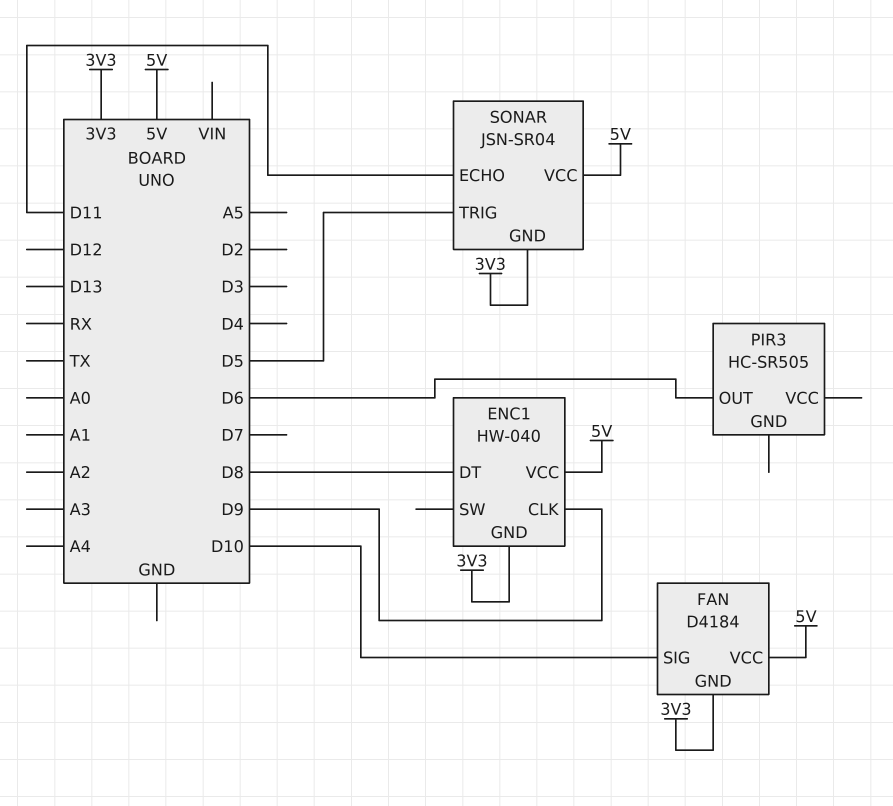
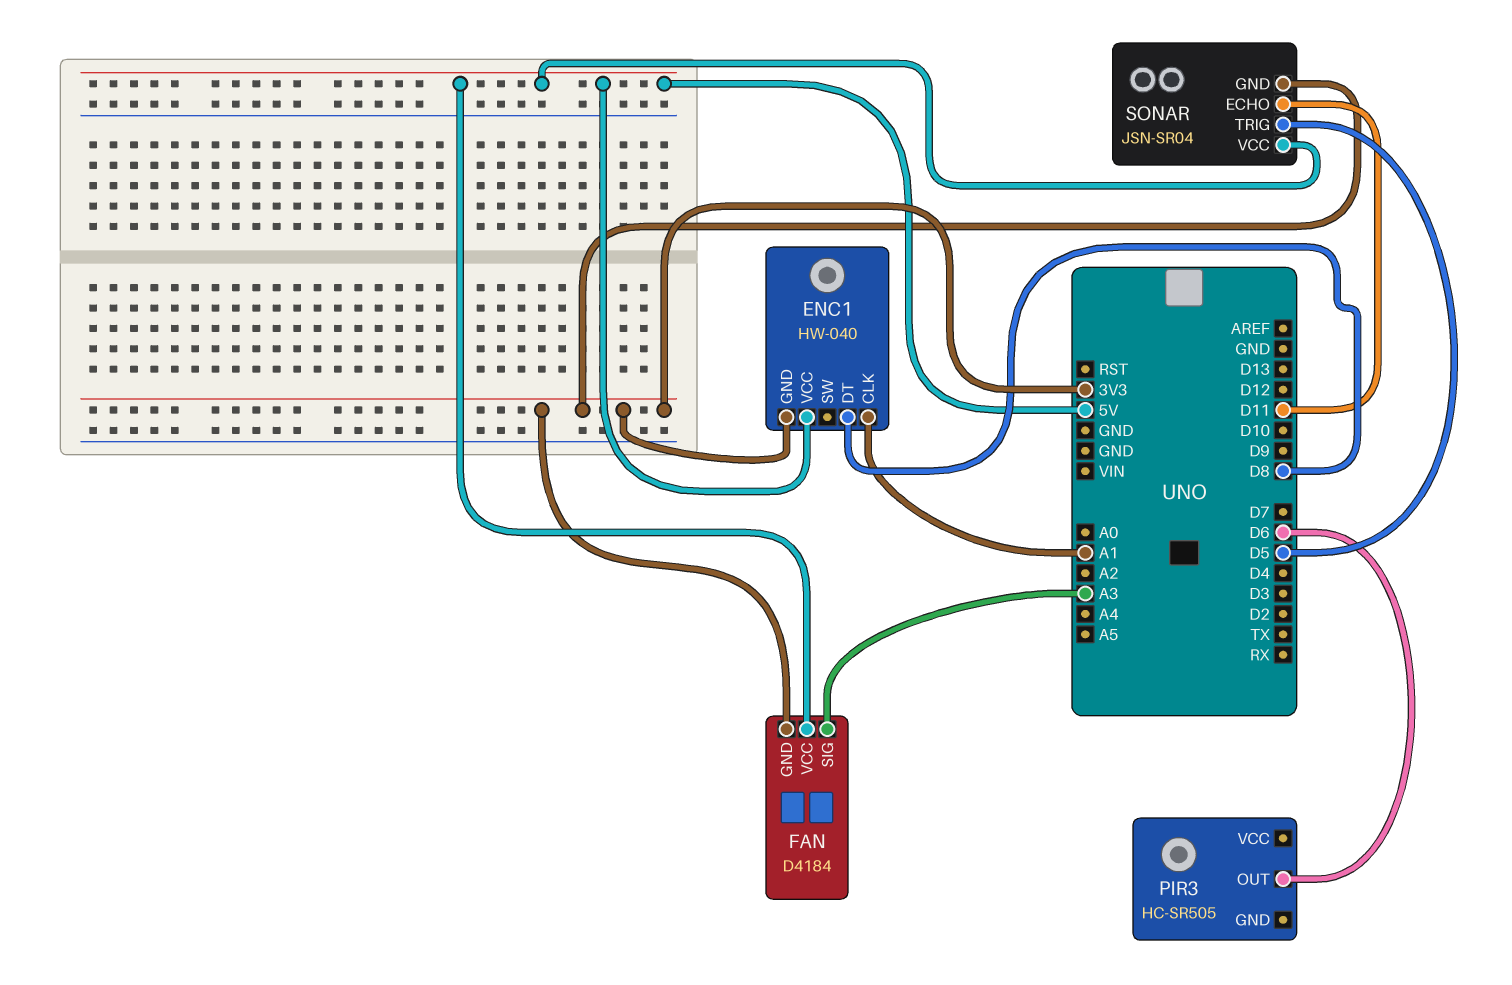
ENC1 pin CLK: D9 -> A1
FAN pin SIG: D10 -> A3

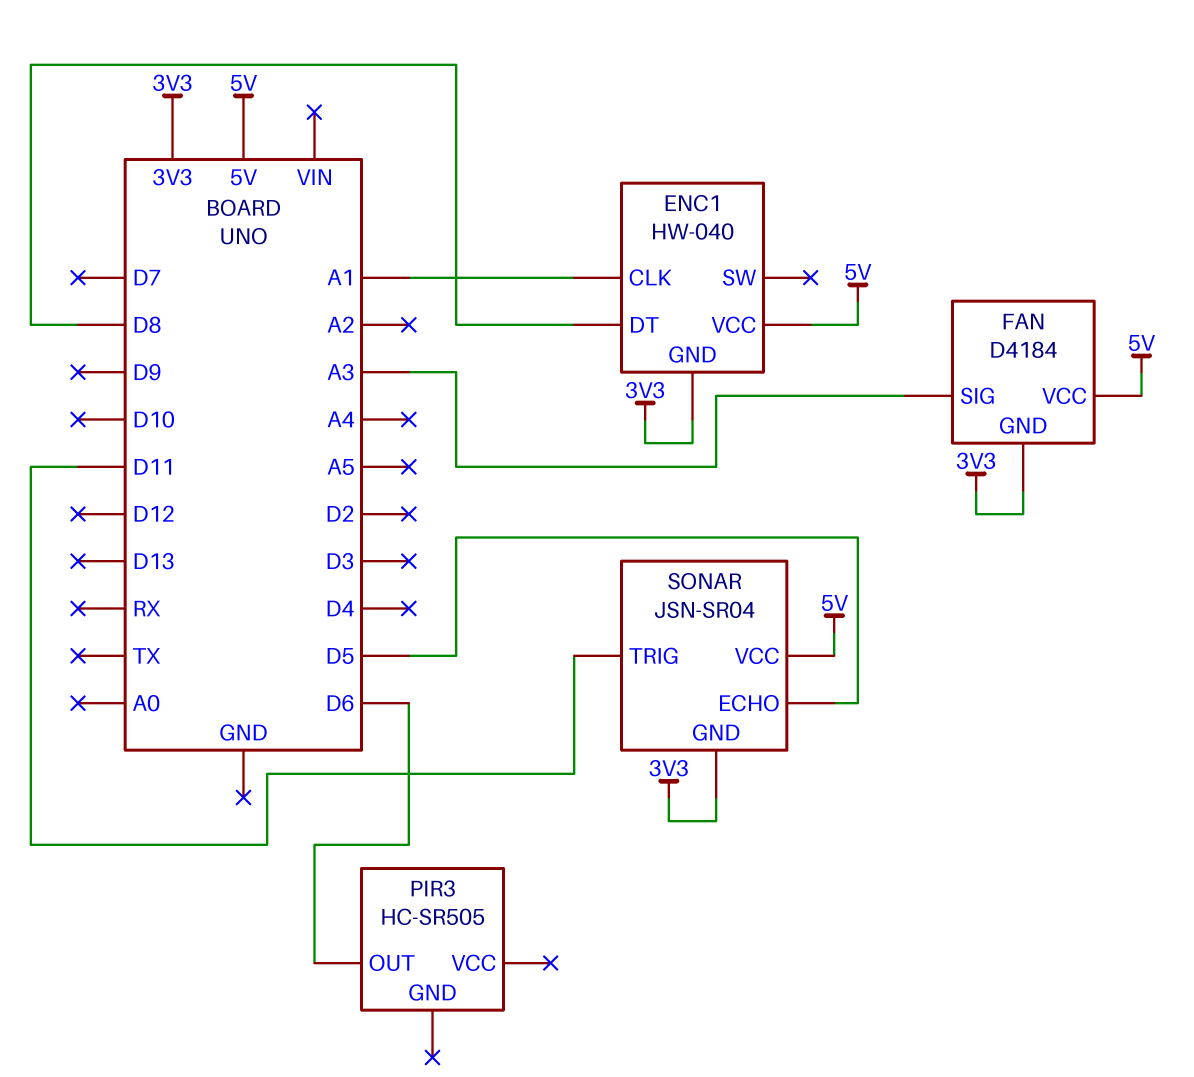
SONAR pin ECHO: D11 -> D5
SONAR pin TRIG: D5 -> D11

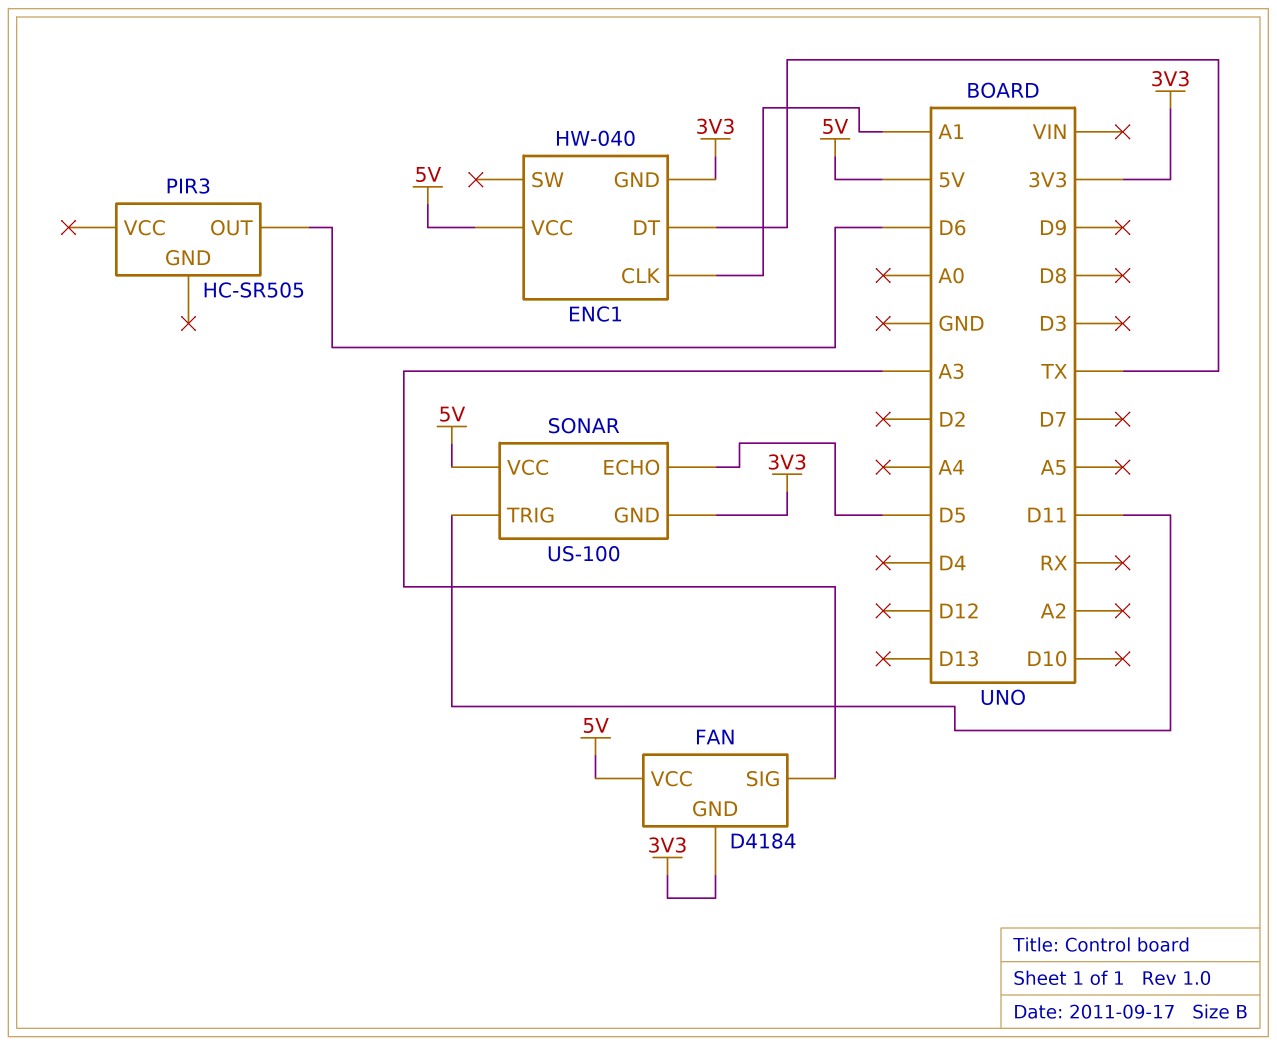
ENC1 pin DT: D8 -> TX
SONAR: JSN-SR04 -> US-100

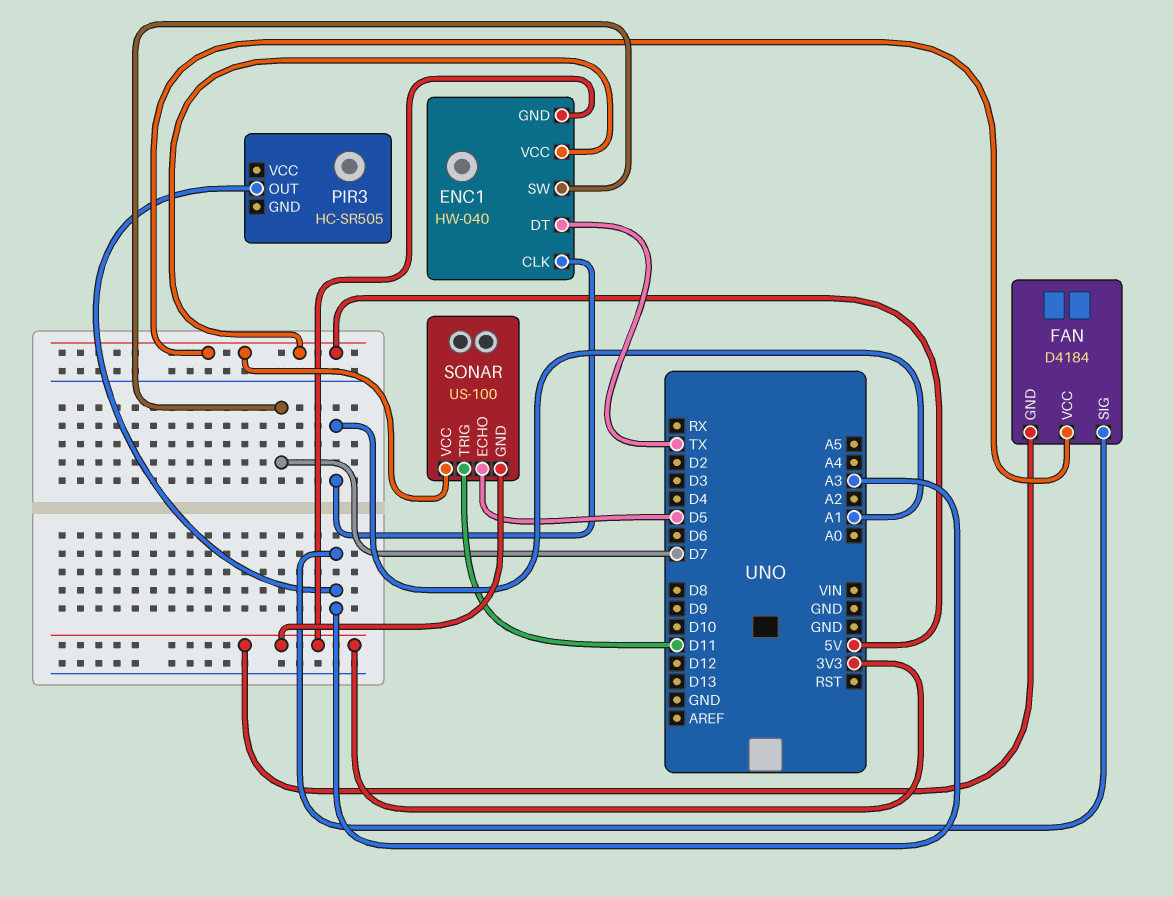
ENC1 pin SW: none -> D7
PIR3 pin OUT: D6 -> A3

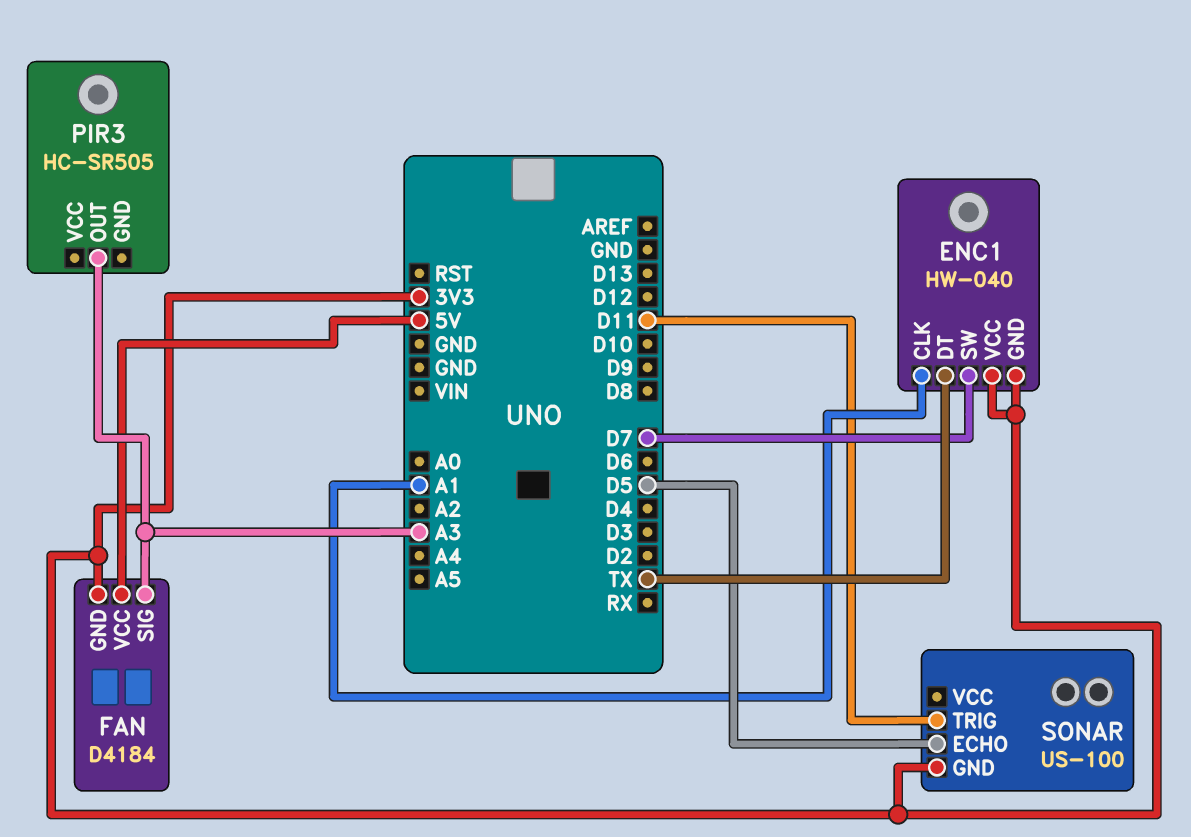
ENC1 pin VCC: 5V -> 3V3
SONAR pin VCC: 5V -> none

